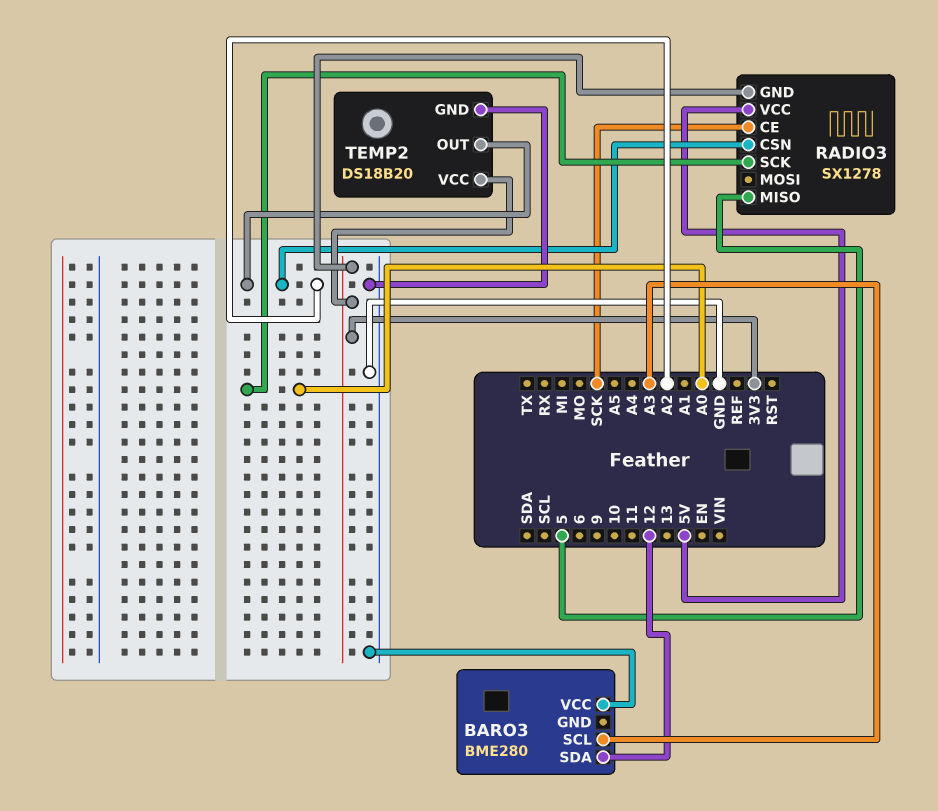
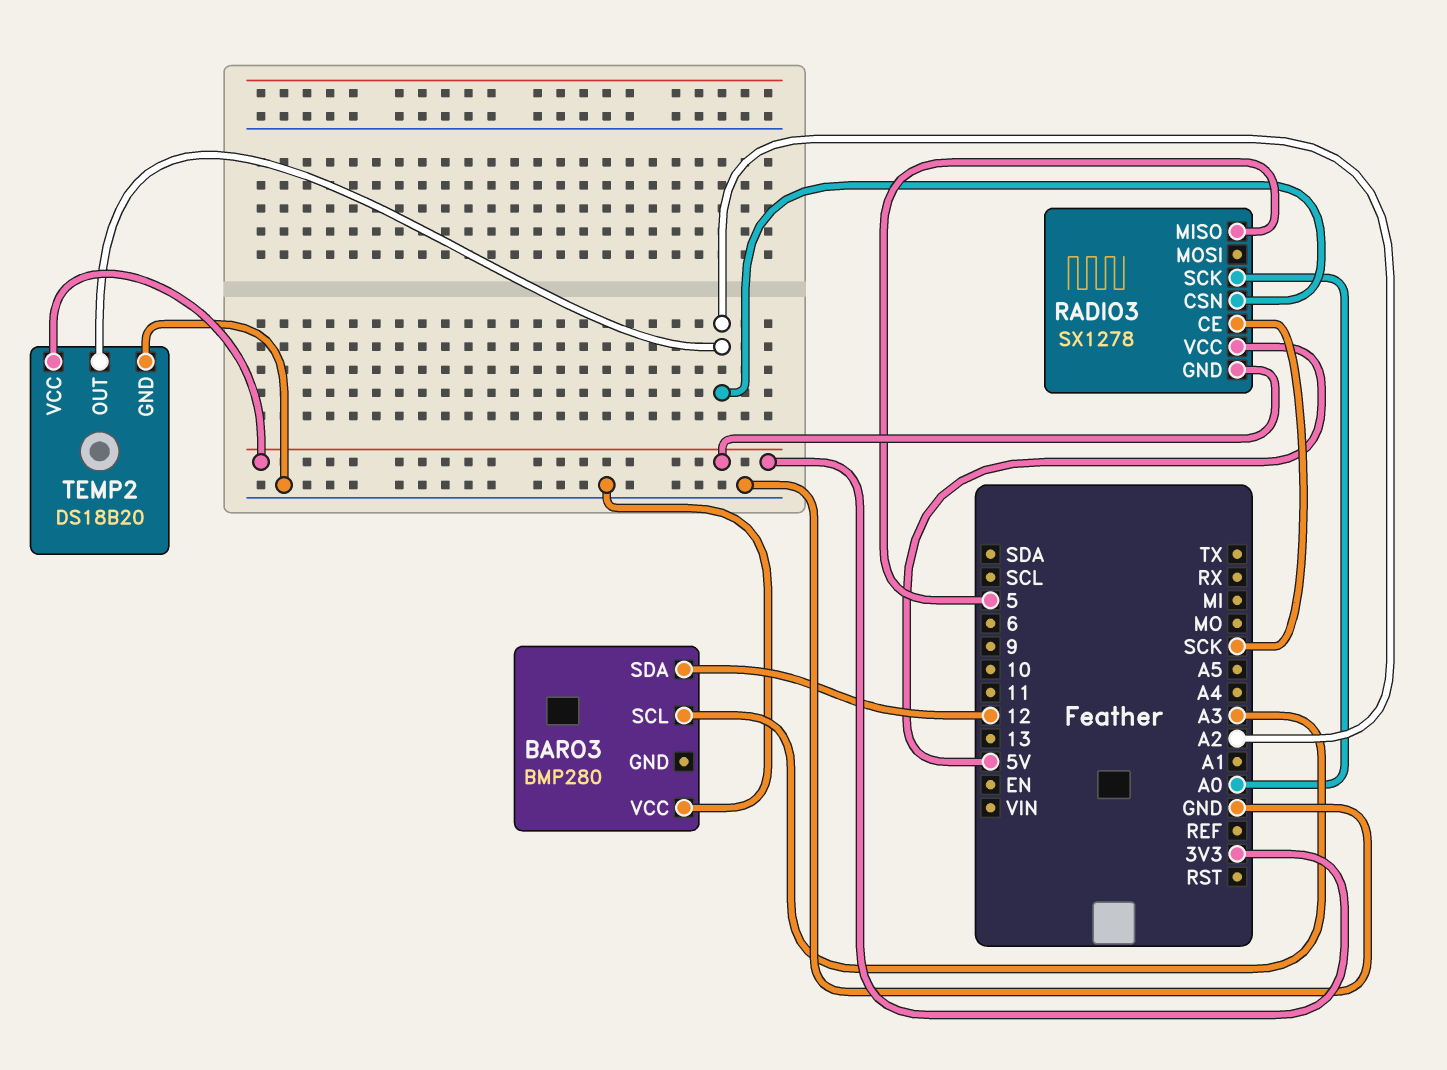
BARO3: BME280 -> BMP280

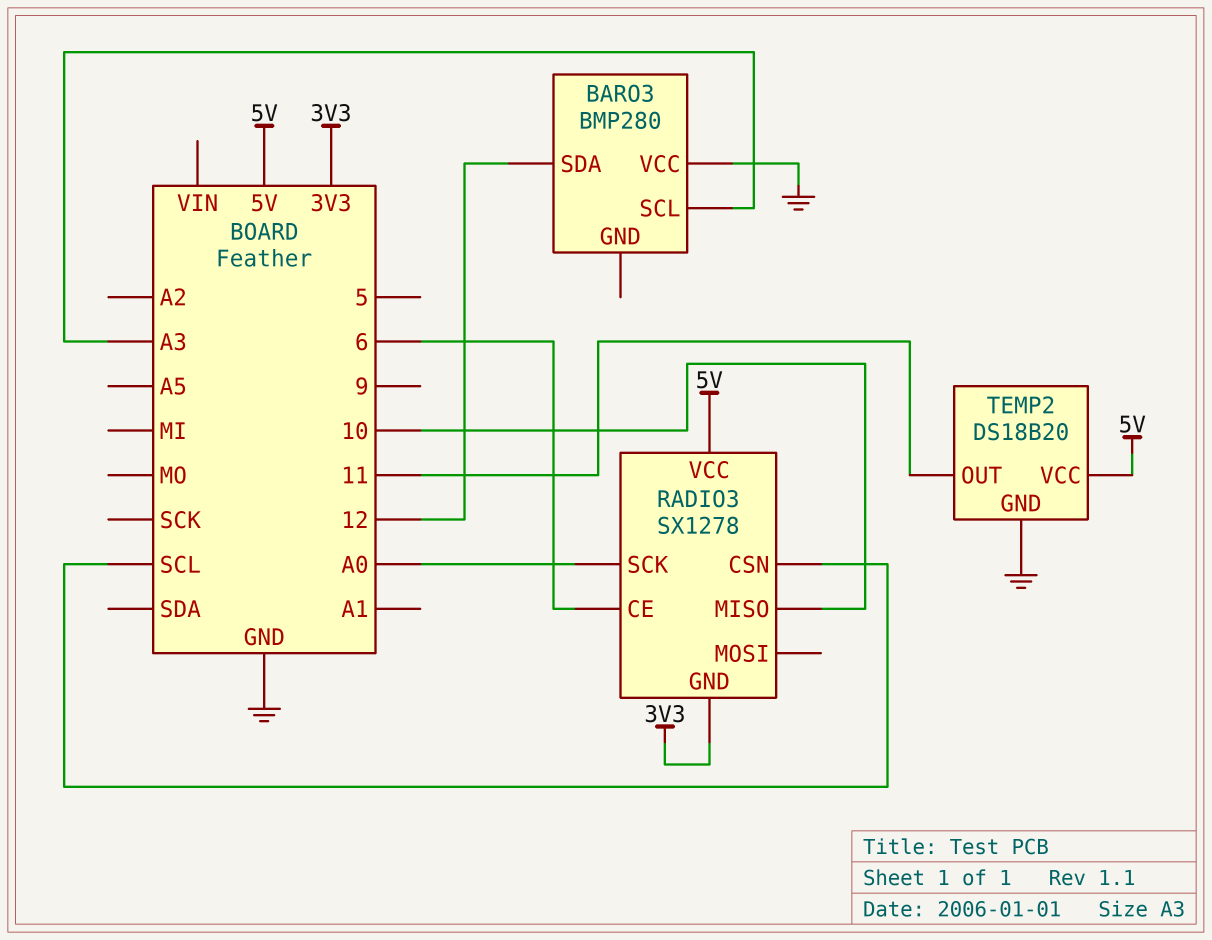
RADIO3 pin CE: SCK -> 6
RADIO3 pin CSN: A2 -> SCL
RADIO3 pin MISO: 5 -> 10
TEMP2 pin OUT: A2 -> 11
TEMP2 pin VCC: 3V3 -> 5V

